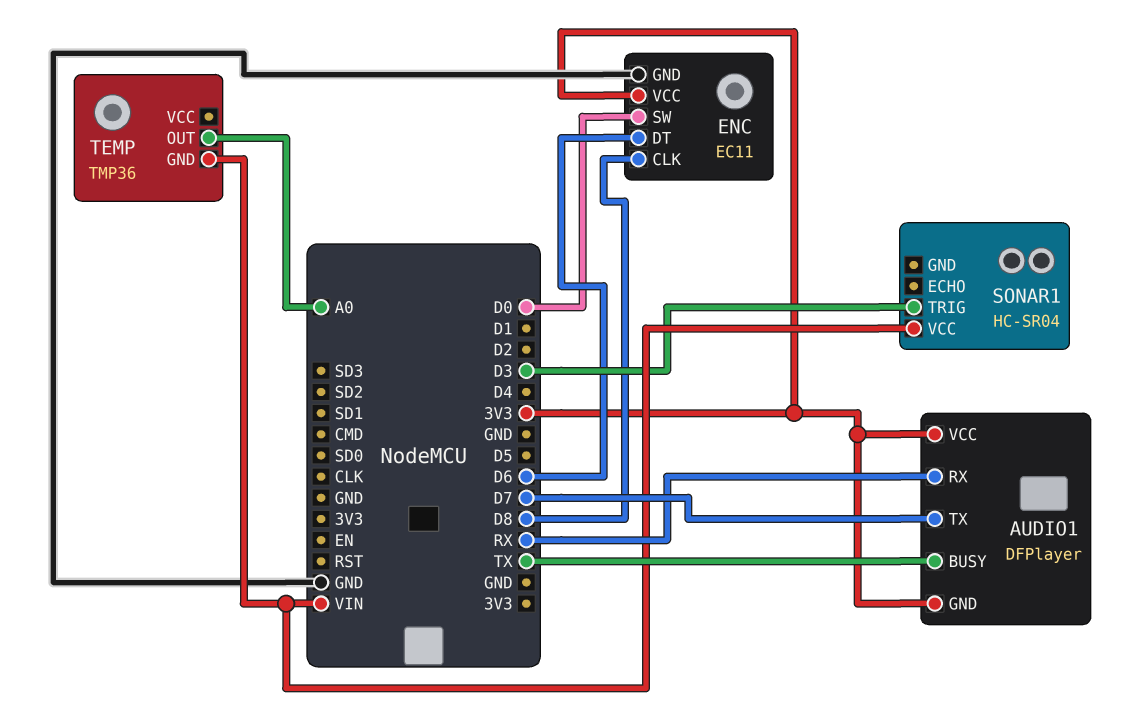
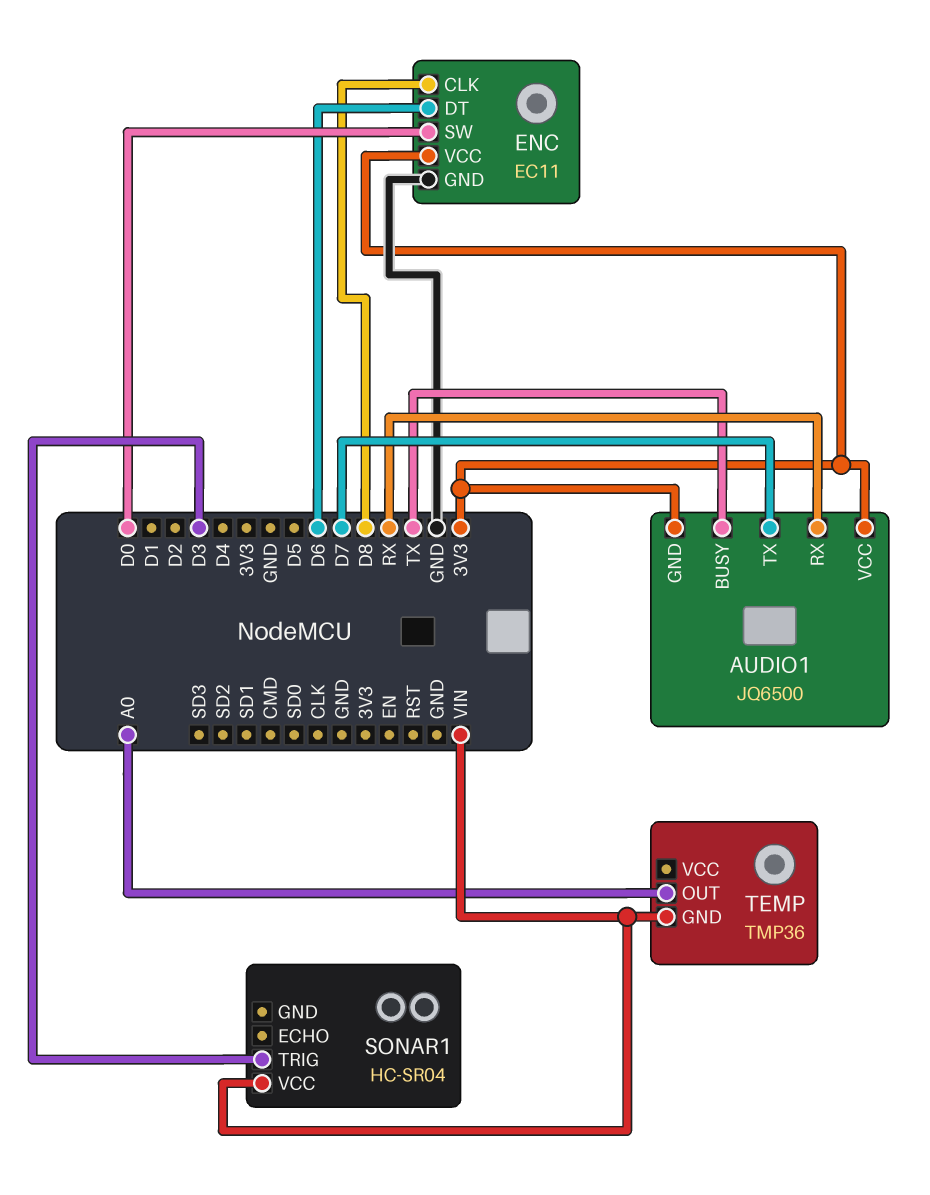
AUDIO1: DFPlayer -> JQ6500

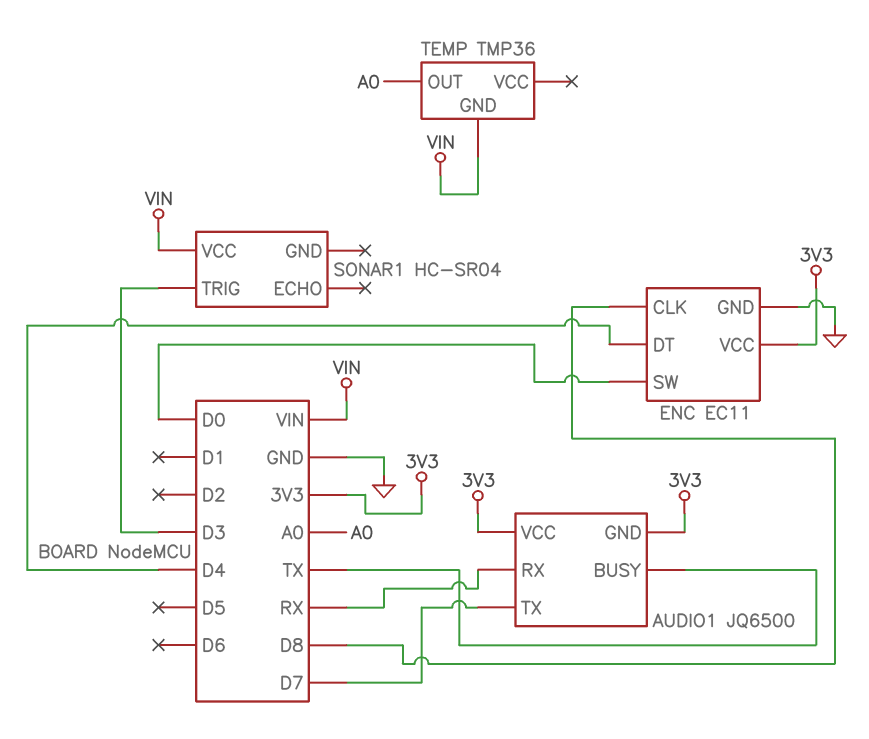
ENC pin DT: D6 -> D4

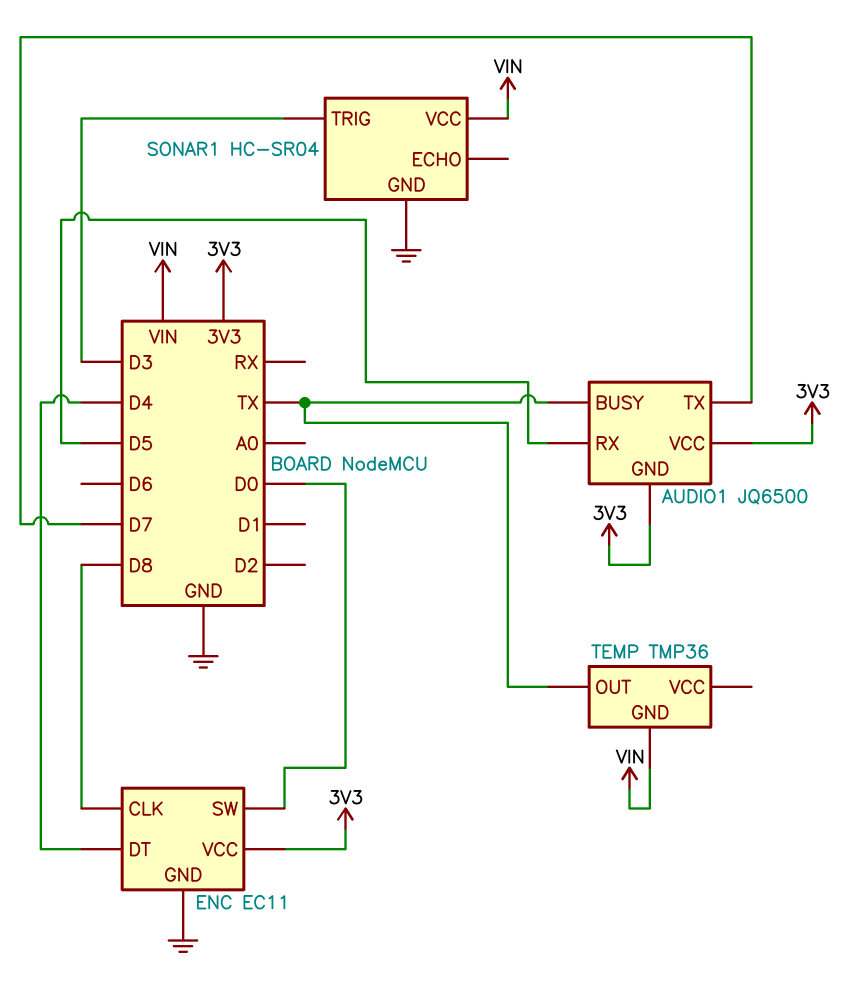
AUDIO1 pin RX: RX -> D5
SONAR1 pin GND: none -> GND
TEMP pin OUT: A0 -> TX

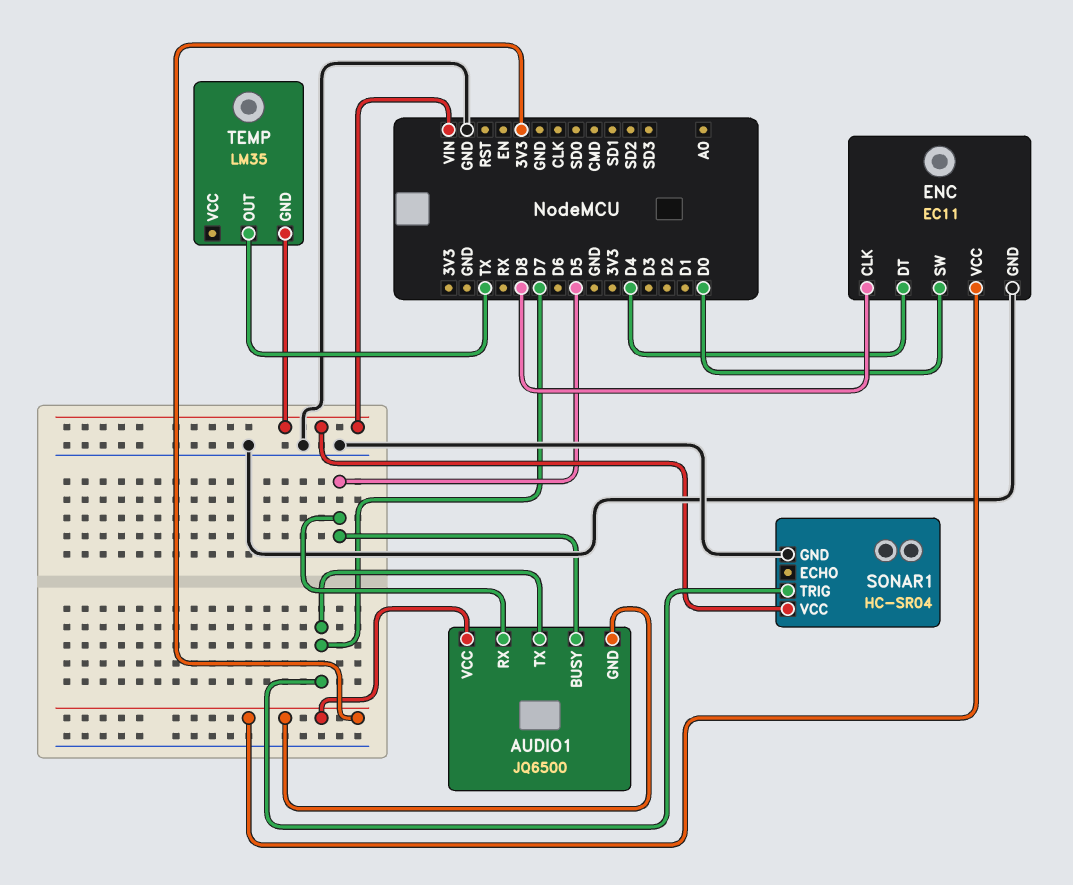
AUDIO1 pin BUSY: TX -> D5
SONAR1 pin TRIG: D3 -> D7
TEMP: TMP36 -> LM35

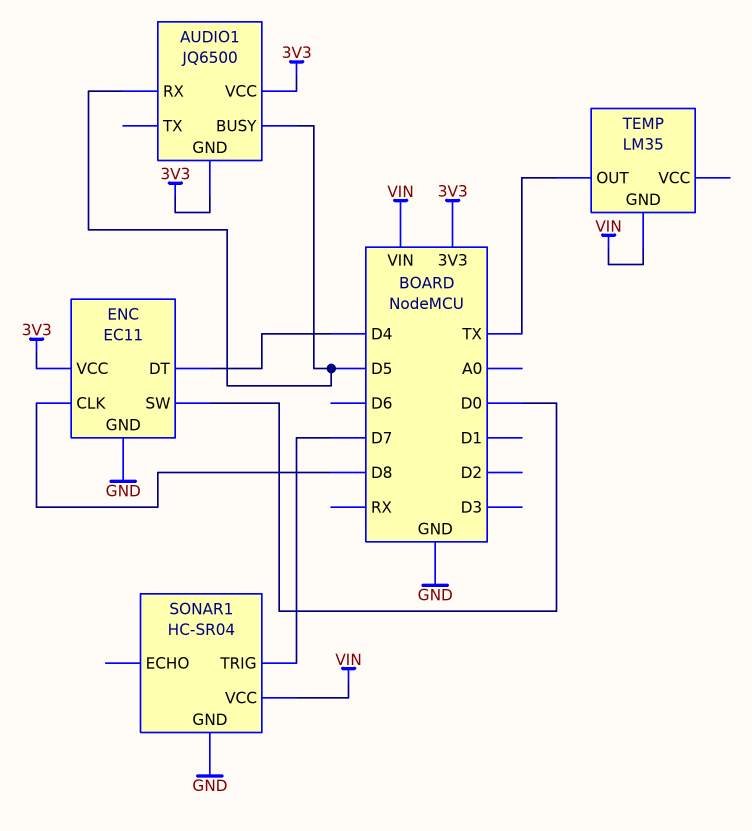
AUDIO1 pin TX: D7 -> none

